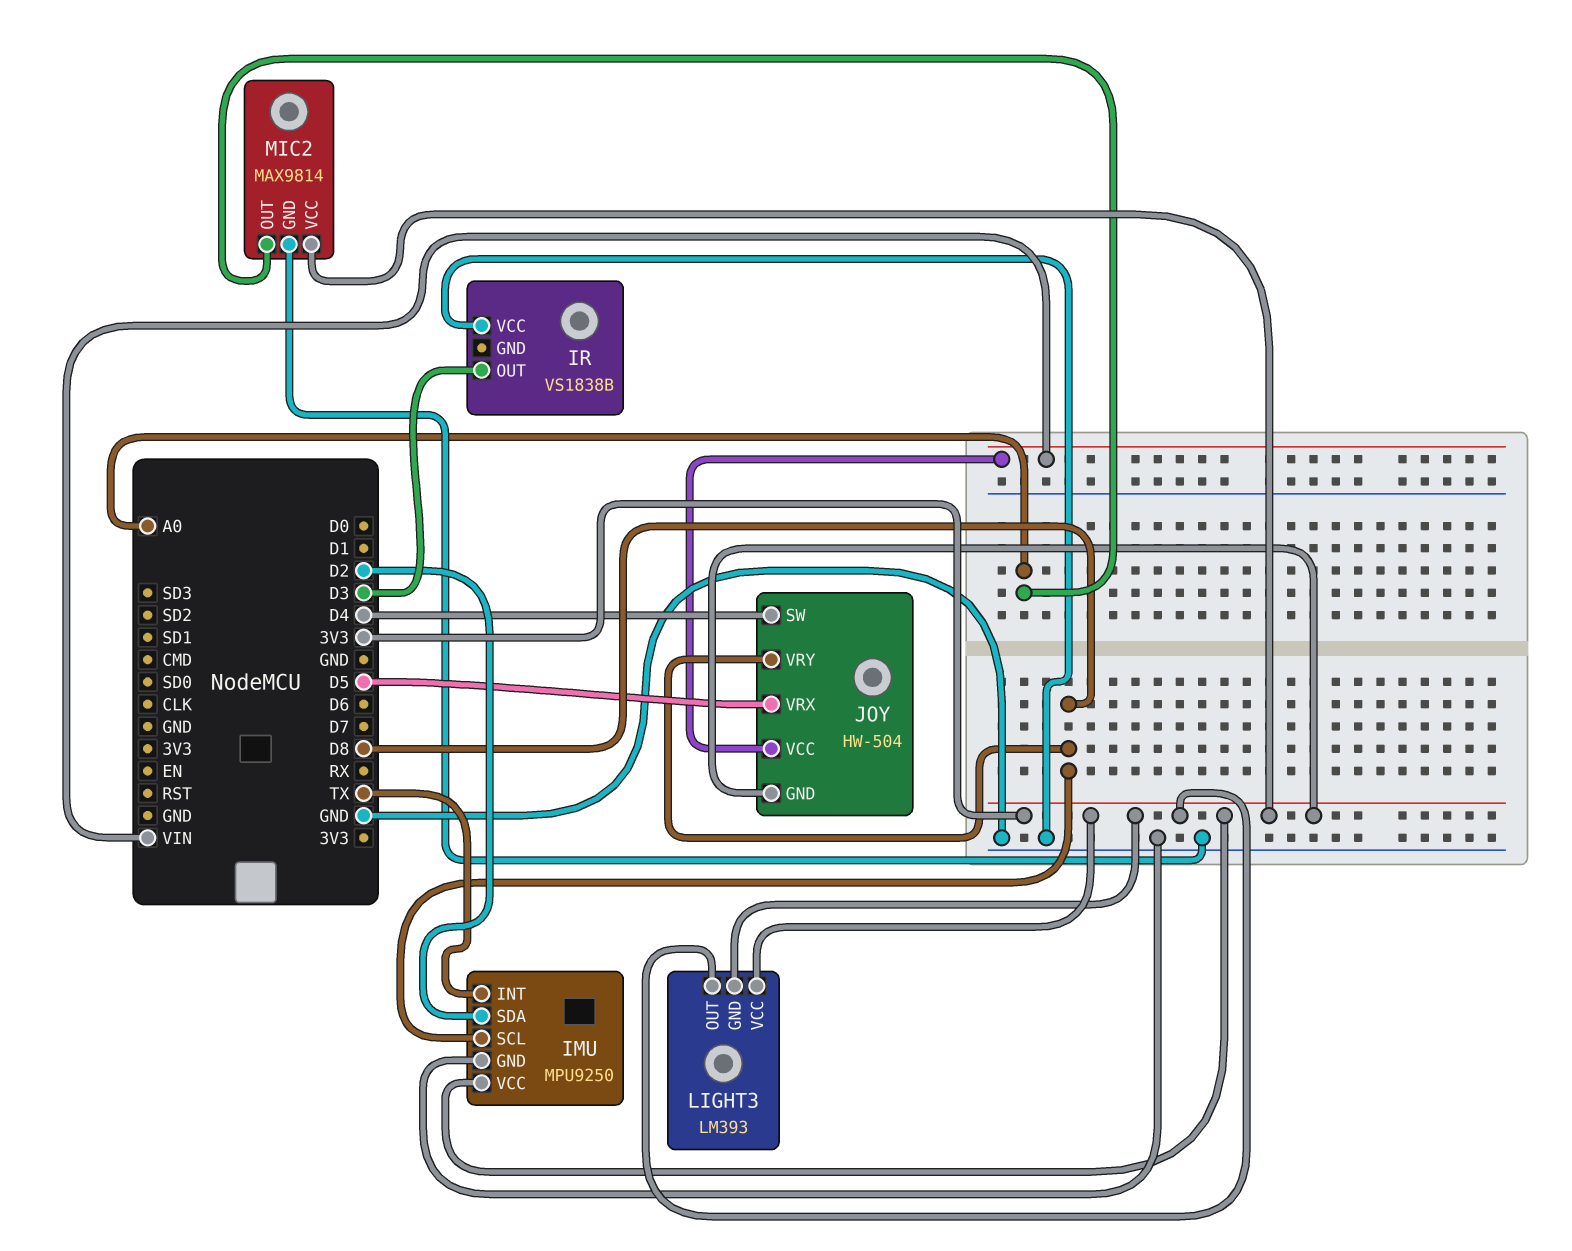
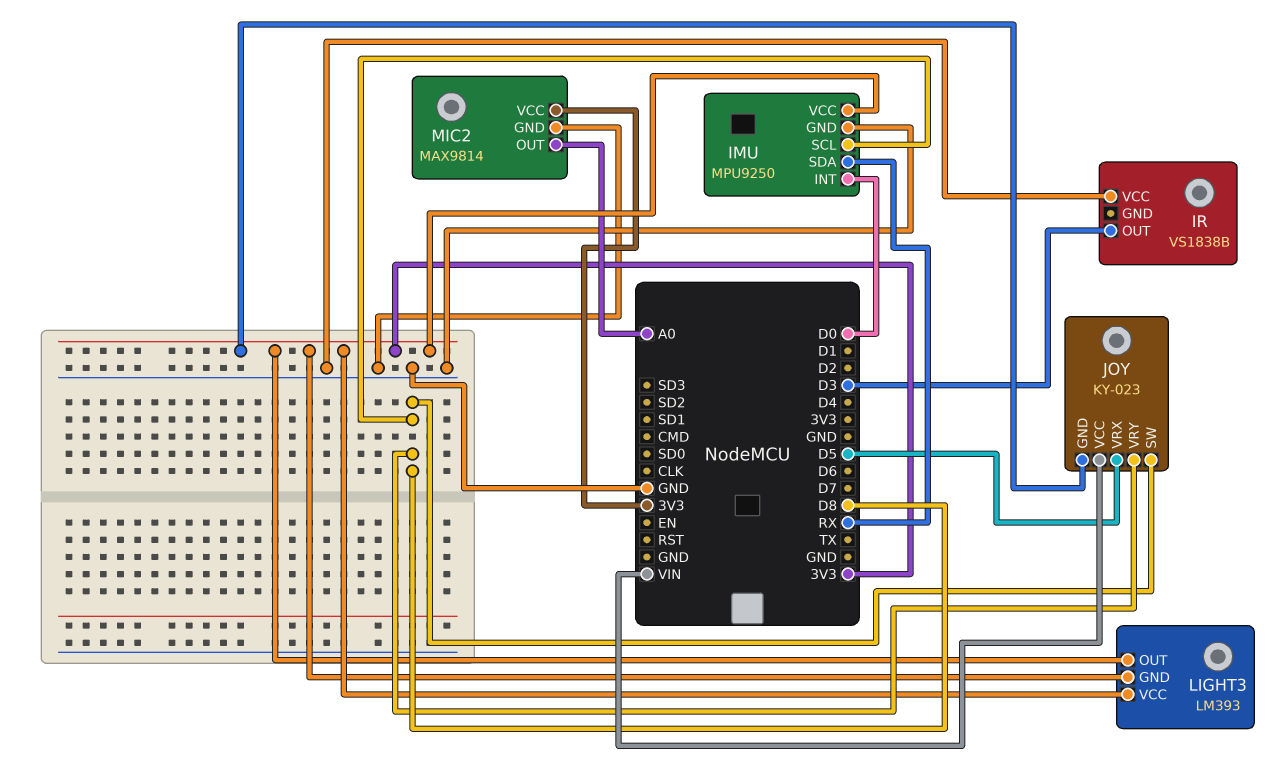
IMU pin INT: TX -> D0
IMU pin SDA: D2 -> RX
JOY: HW-504 -> KY-023
JOY pin SW: D4 -> D8

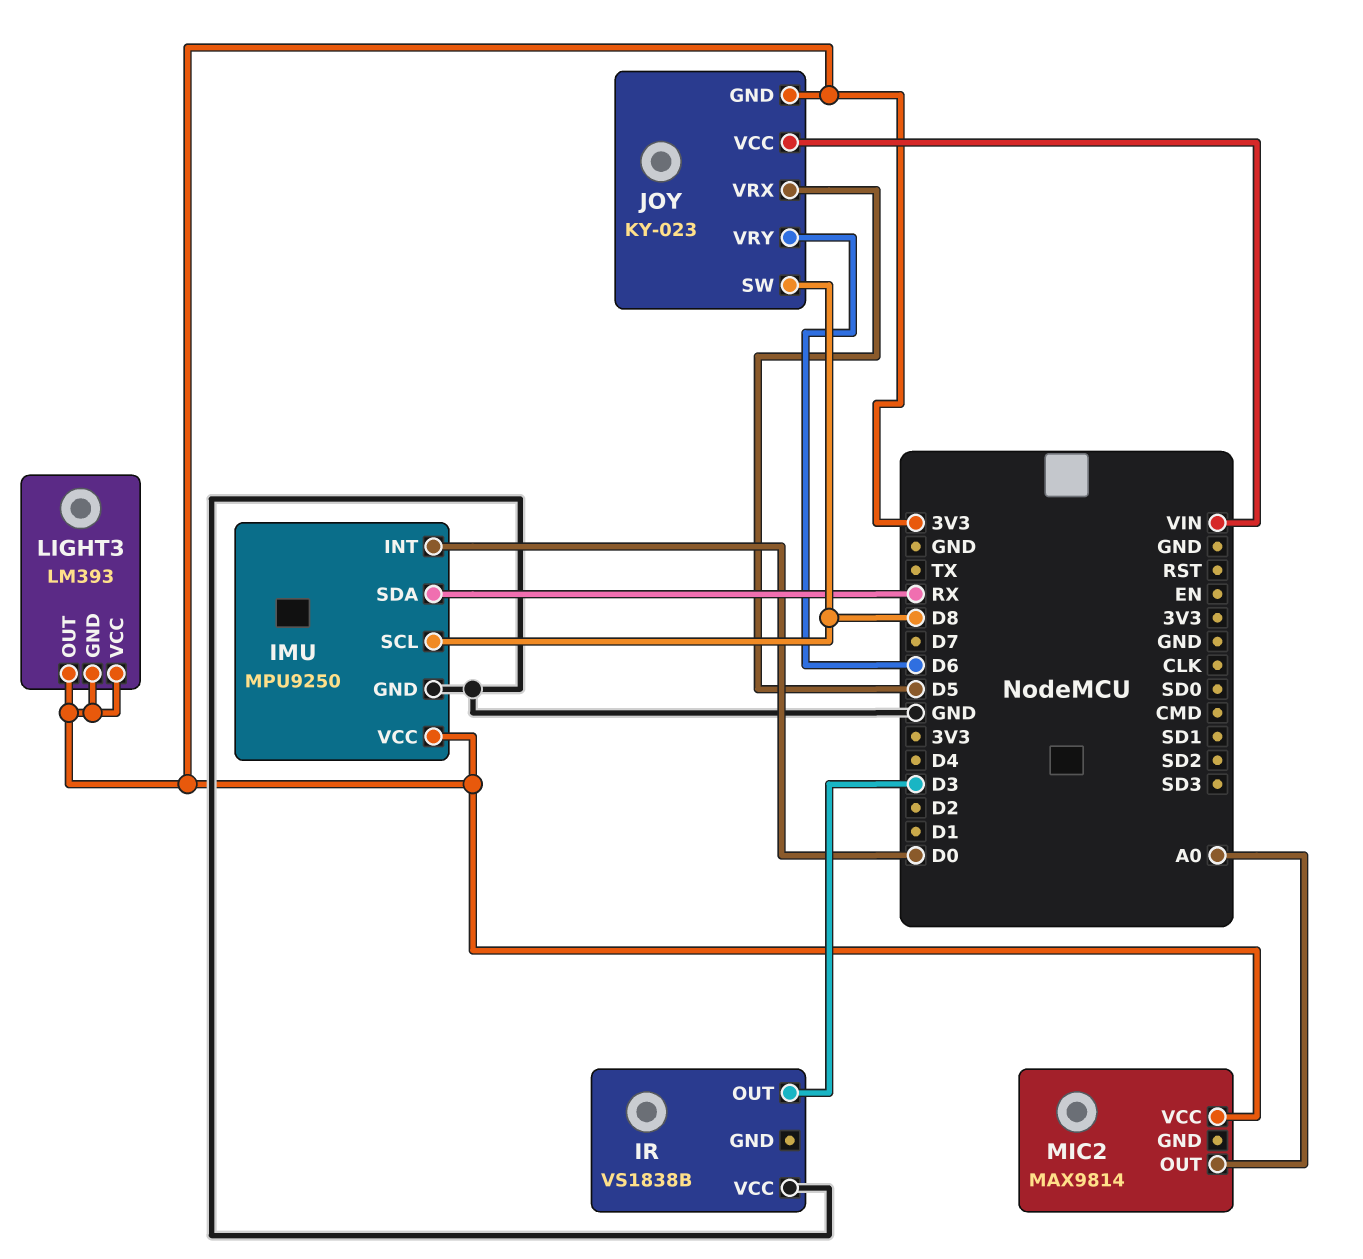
JOY pin VRY: D8 -> D6
MIC2 pin GND: GND -> none

